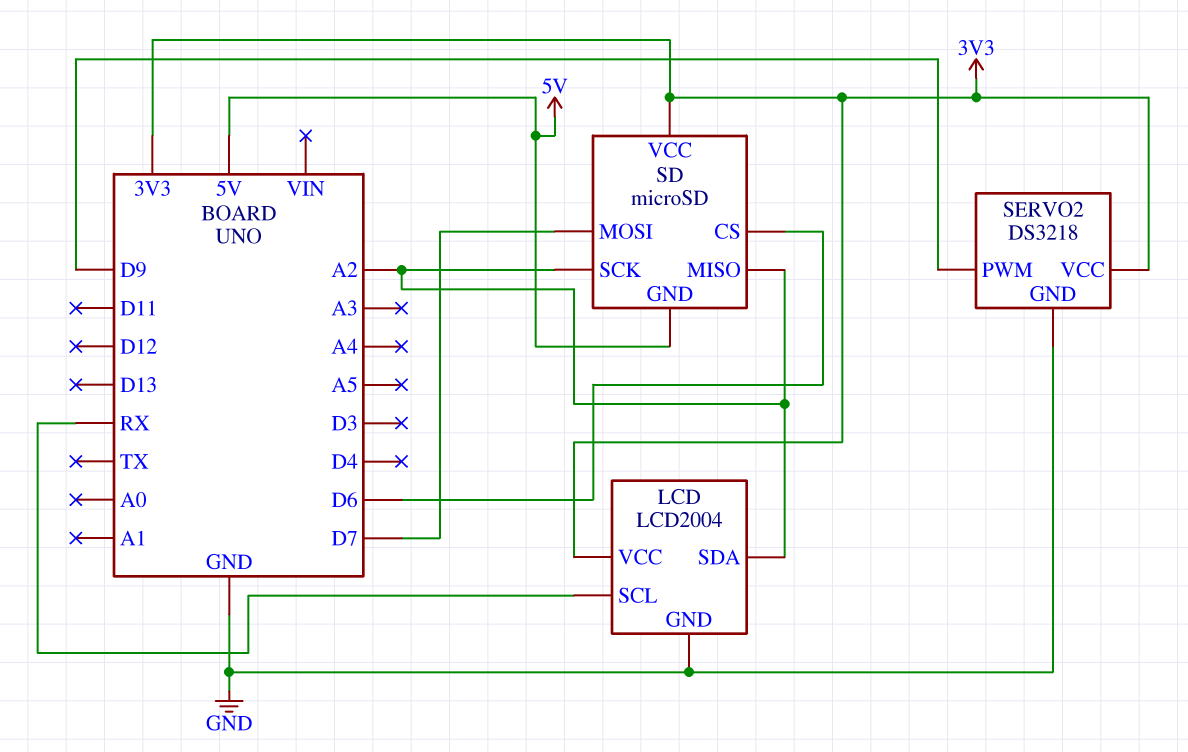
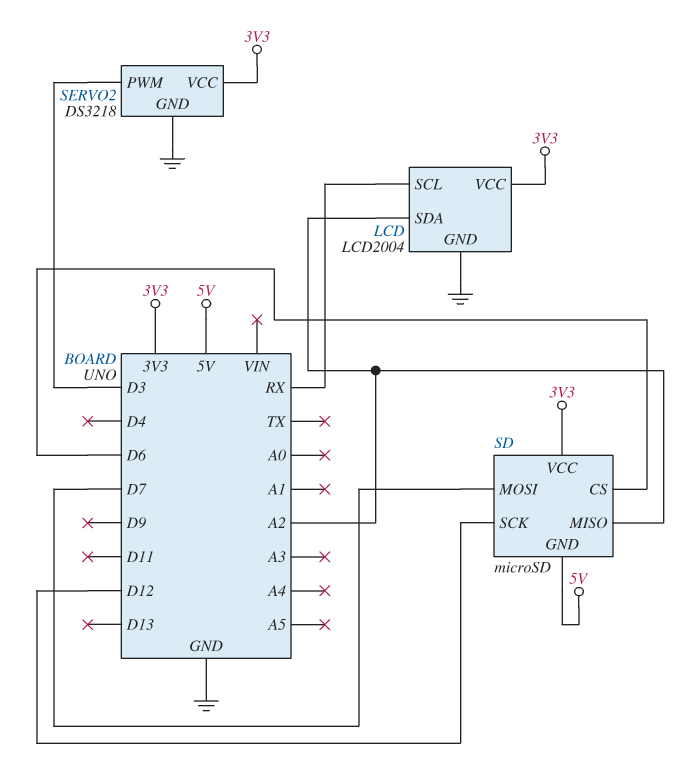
SD pin SCK: A2 -> D12
SERVO2 pin PWM: D9 -> D3

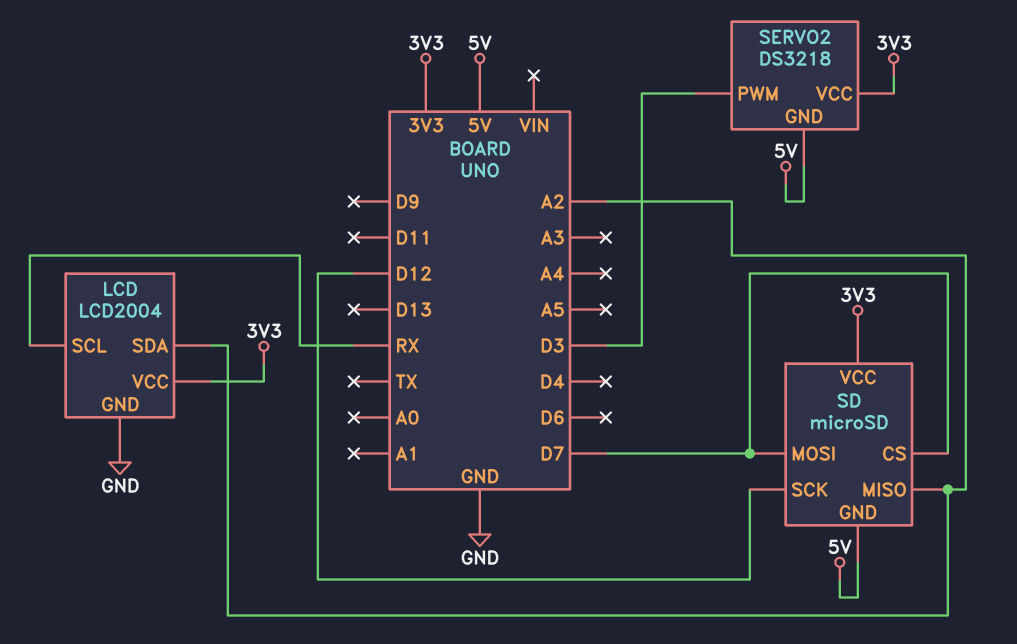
SD pin CS: D6 -> D7
SERVO2 pin GND: GND -> 5V

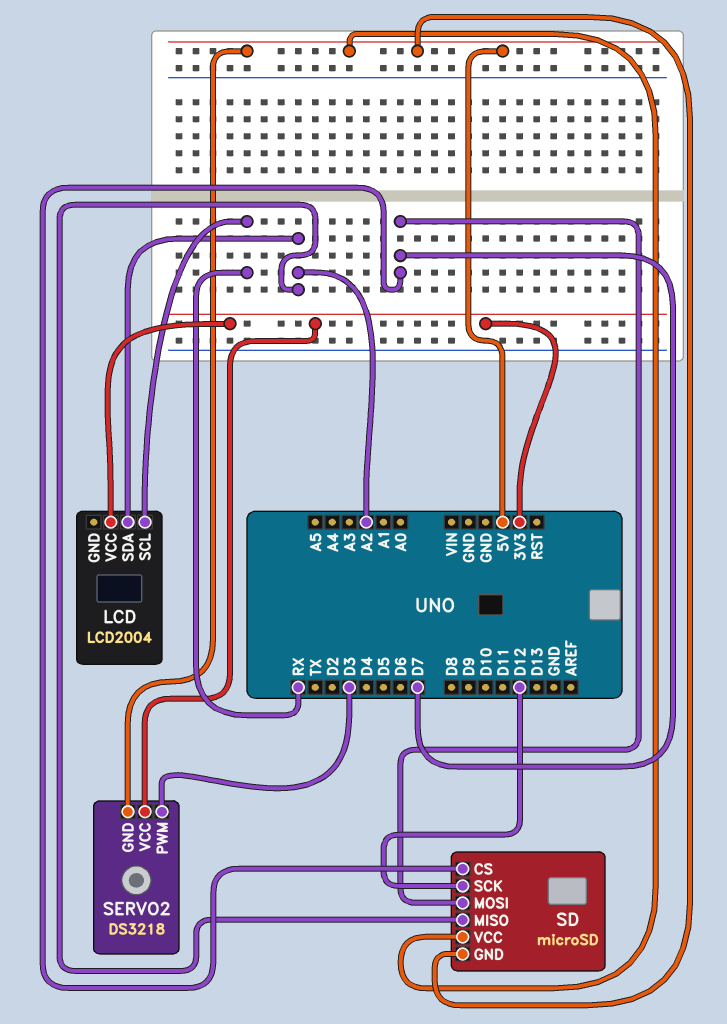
LCD pin GND: GND -> none
SD pin VCC: 3V3 -> 5V

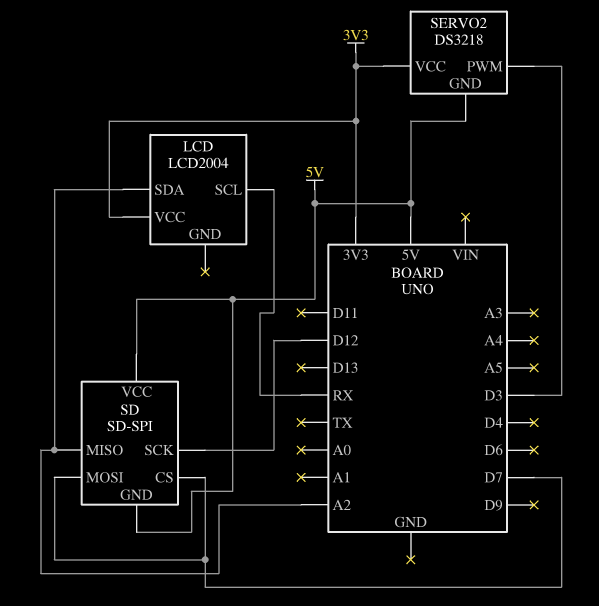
SD: microSD -> SD-SPI

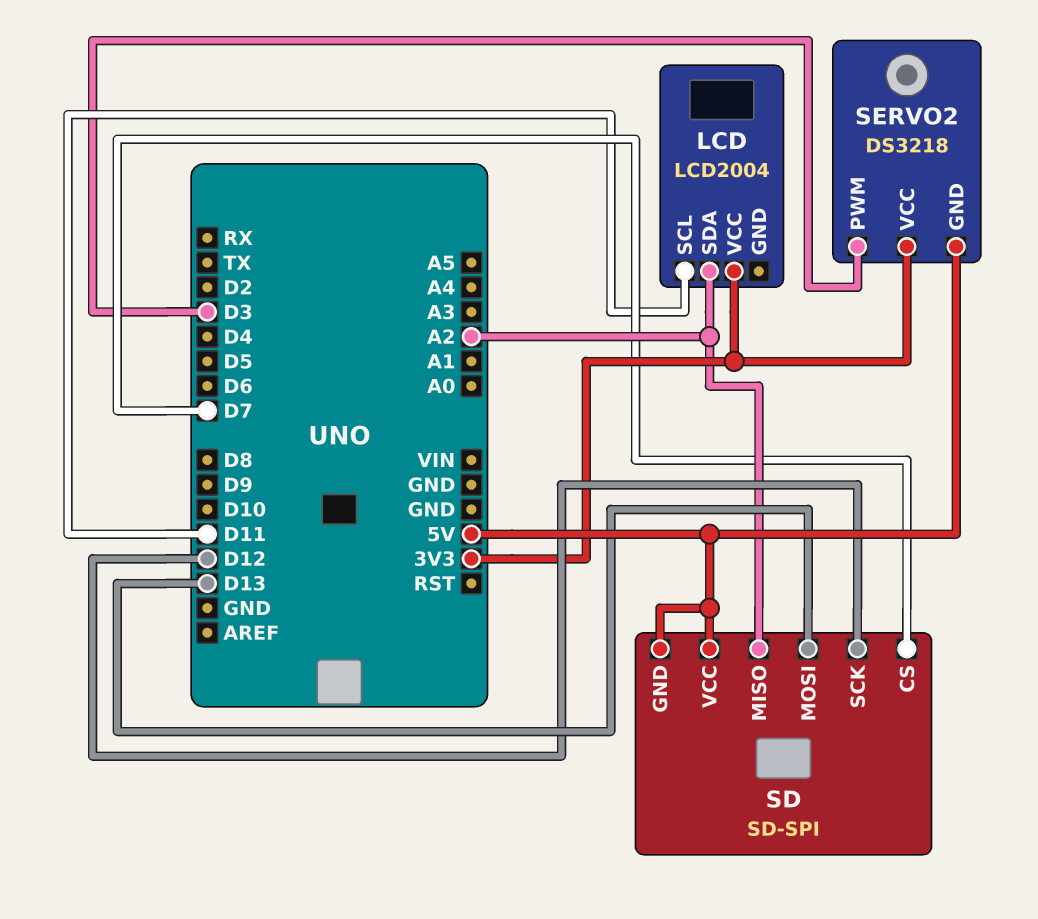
LCD pin SCL: RX -> D11
SD pin MOSI: D7 -> D13

